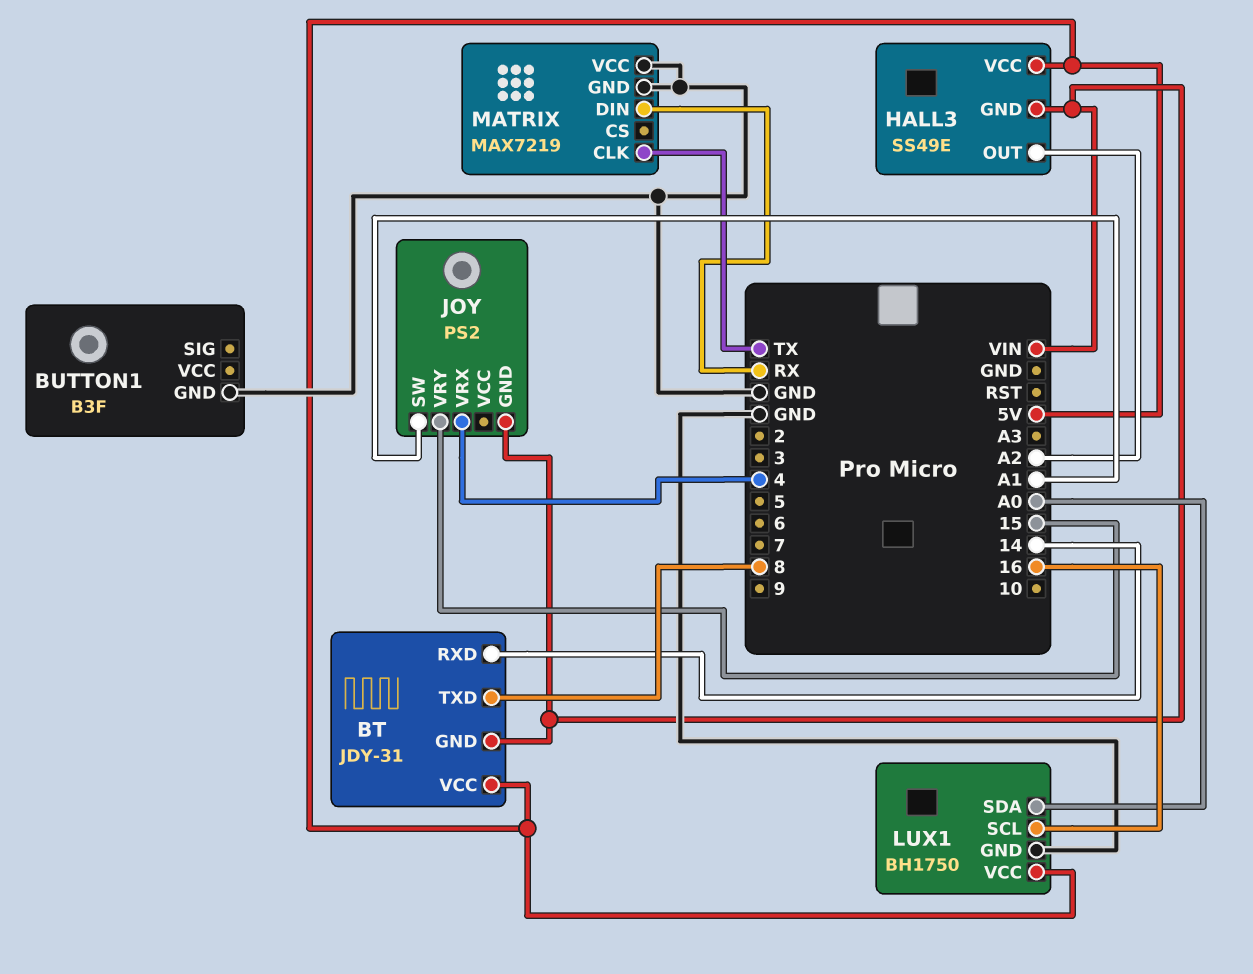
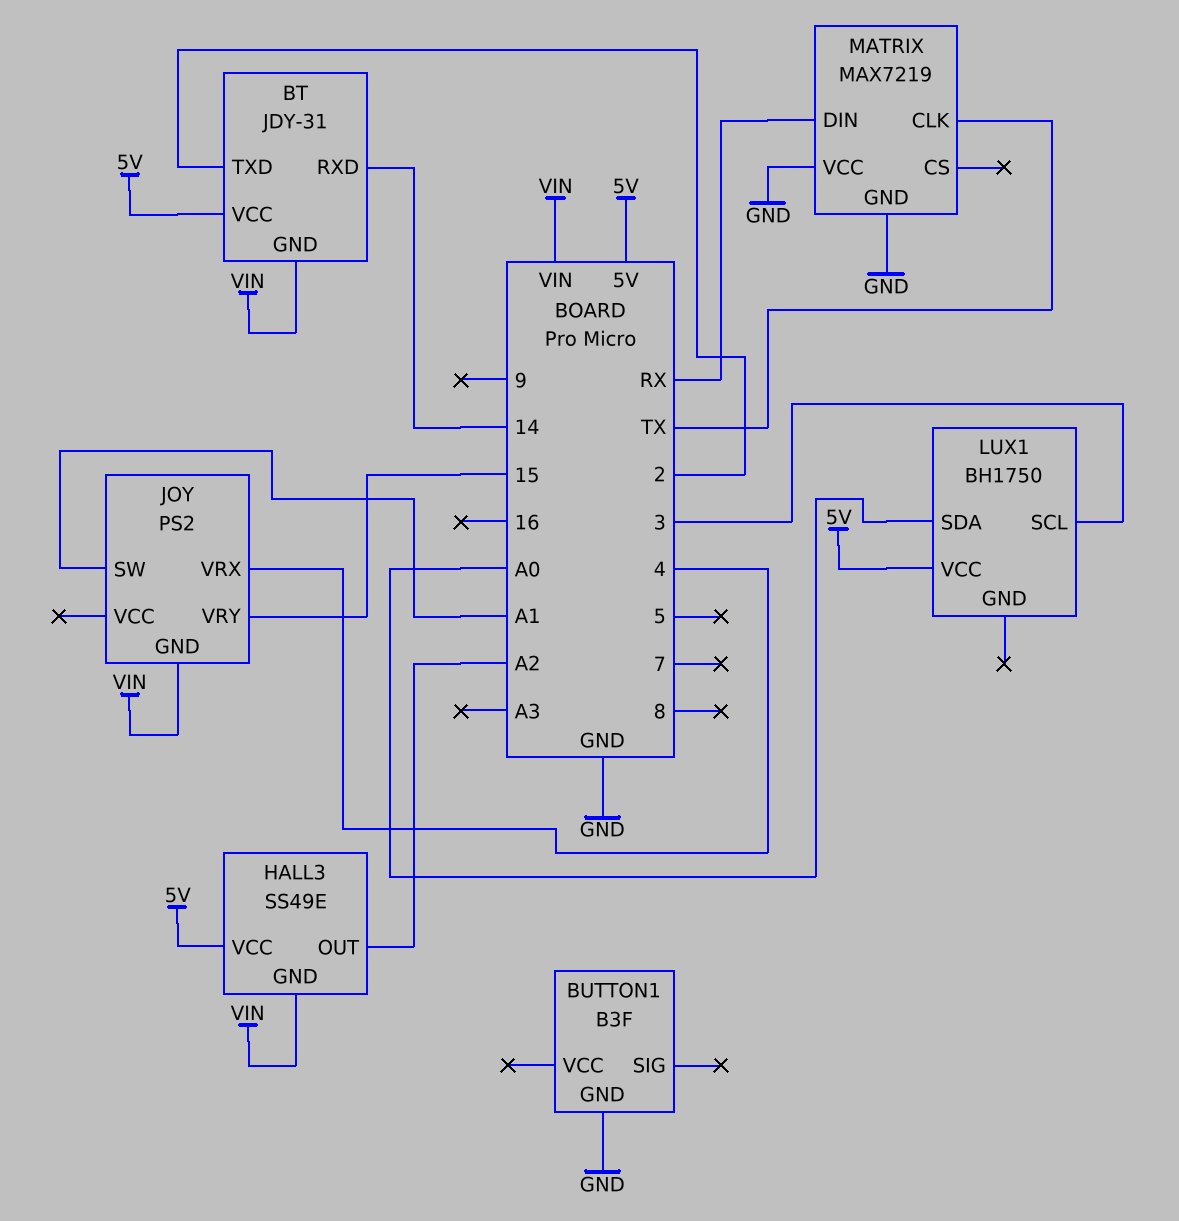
BT pin TXD: 8 -> 2
LUX1 pin GND: GND -> none
LUX1 pin SCL: 16 -> 3

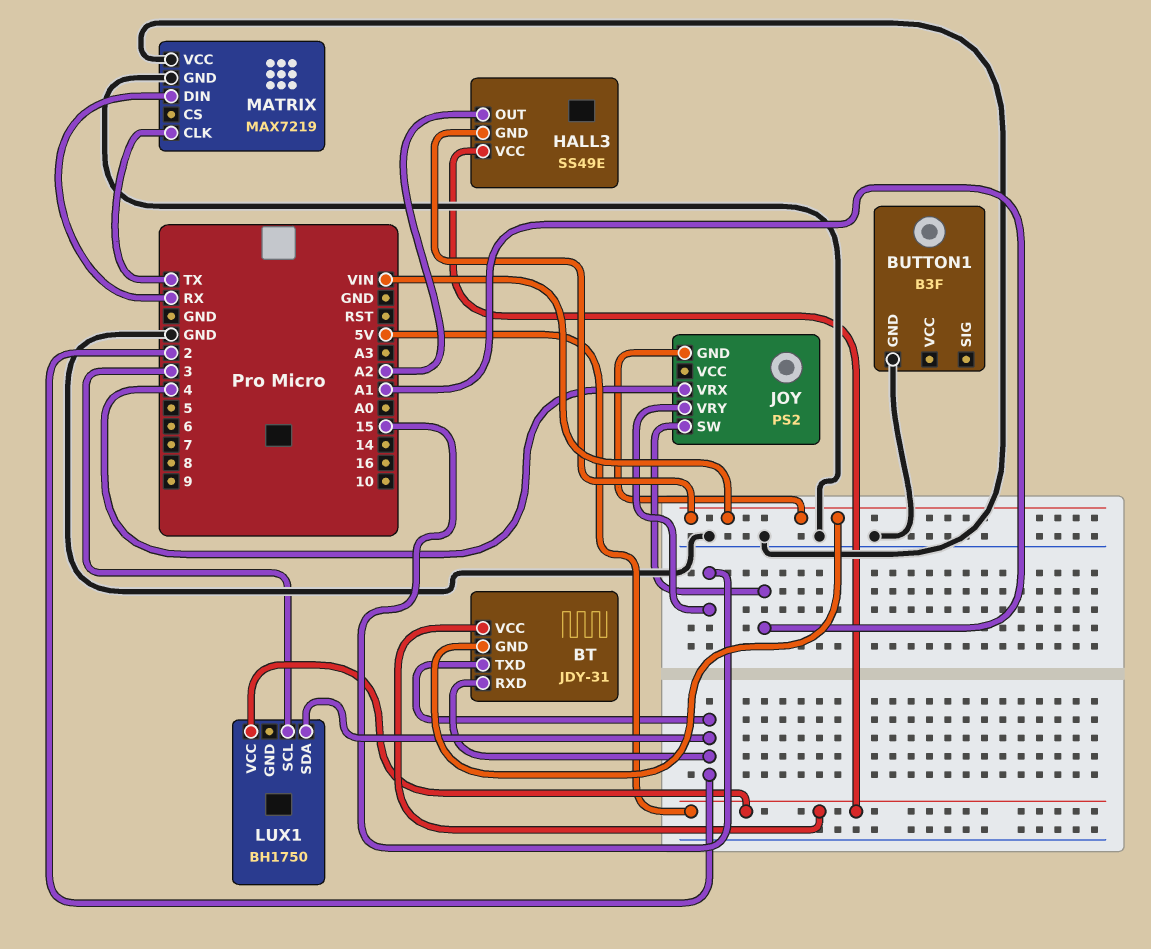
BT pin RXD: 14 -> 2
LUX1 pin SDA: A0 -> 2

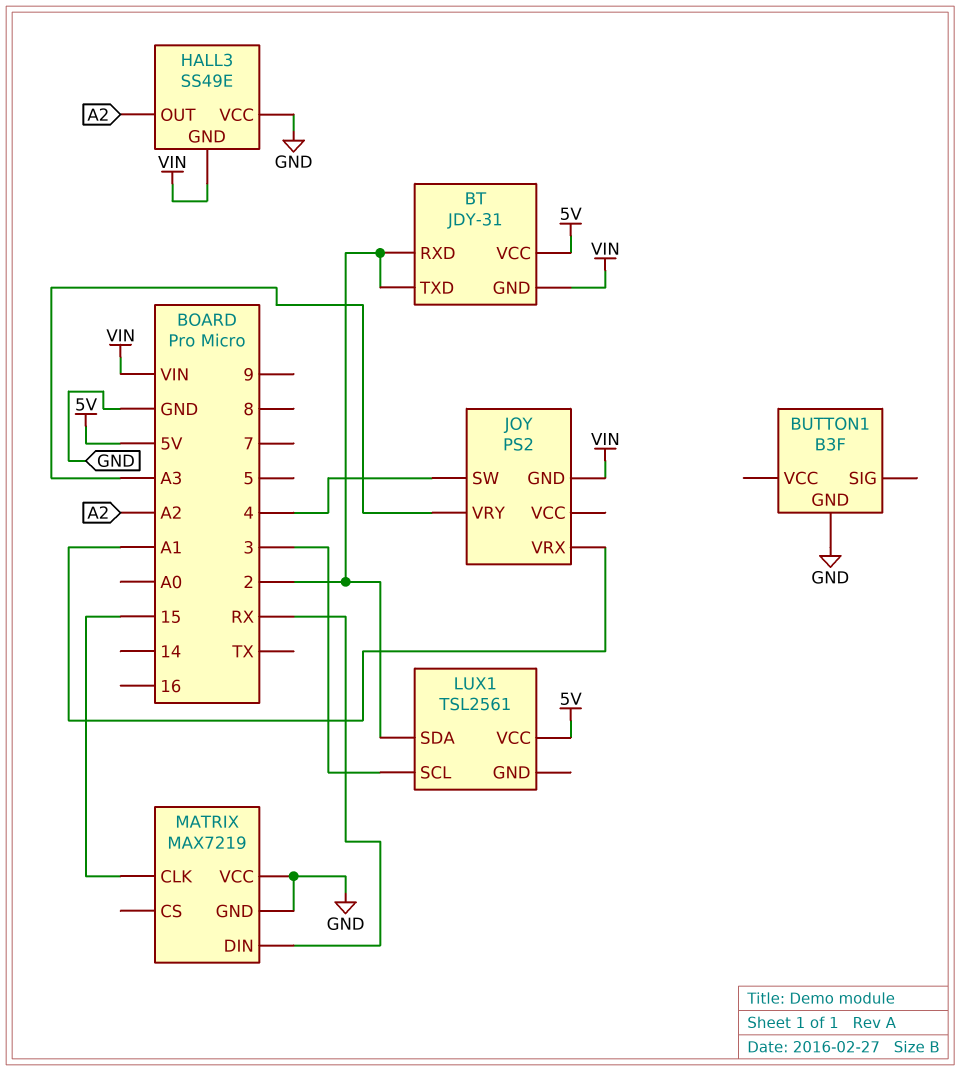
HALL3 pin VCC: 5V -> GND
JOY pin SW: A1 -> 4
JOY pin VRX: 4 -> A1
JOY pin VRY: 15 -> A3
LUX1: BH1750 -> TSL2561
MATRIX pin CLK: TX -> 15

